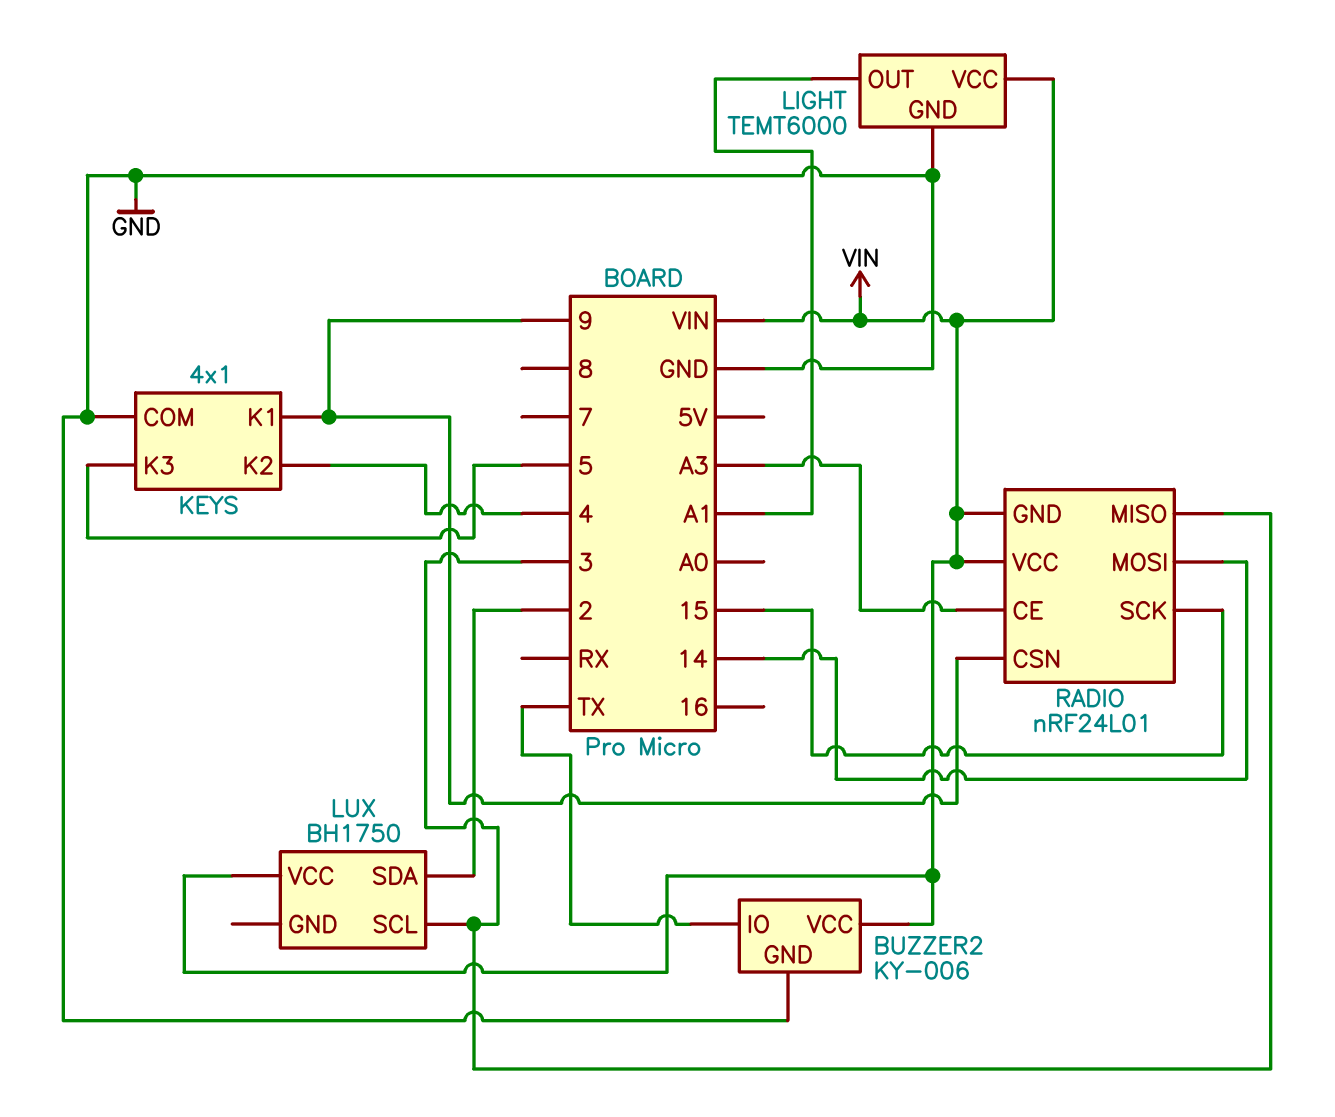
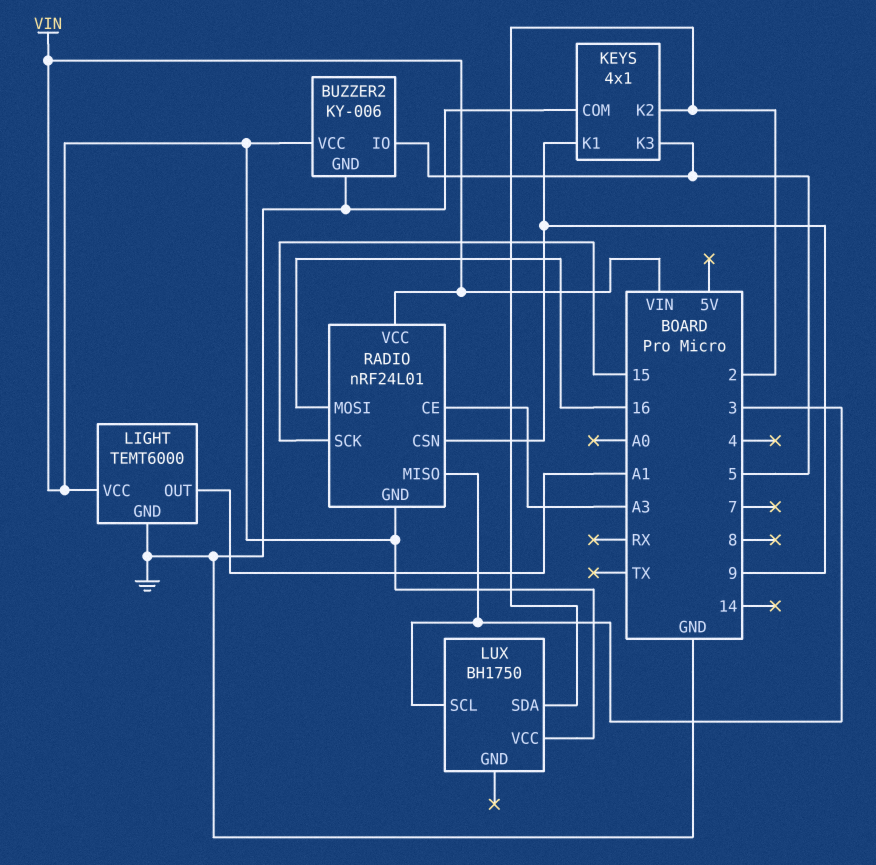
BUZZER2 pin IO: TX -> 5
KEYS pin K2: 4 -> 2
RADIO pin MOSI: 14 -> 16

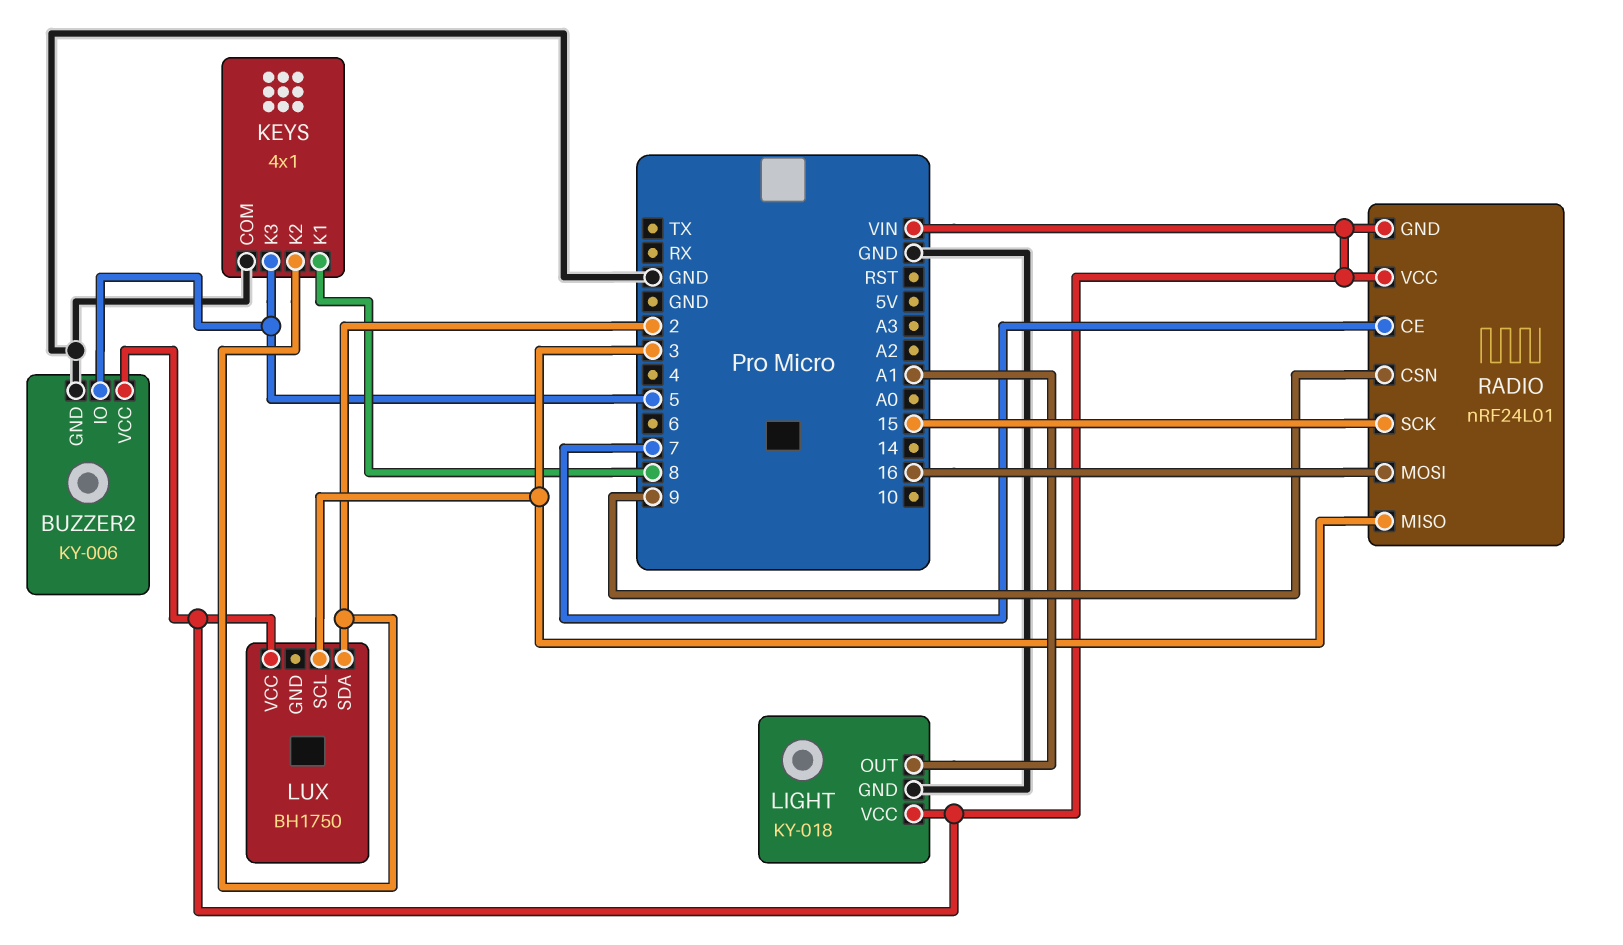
KEYS pin K1: 9 -> 8
LIGHT: TEMT6000 -> KY-018
RADIO pin CE: A3 -> 7

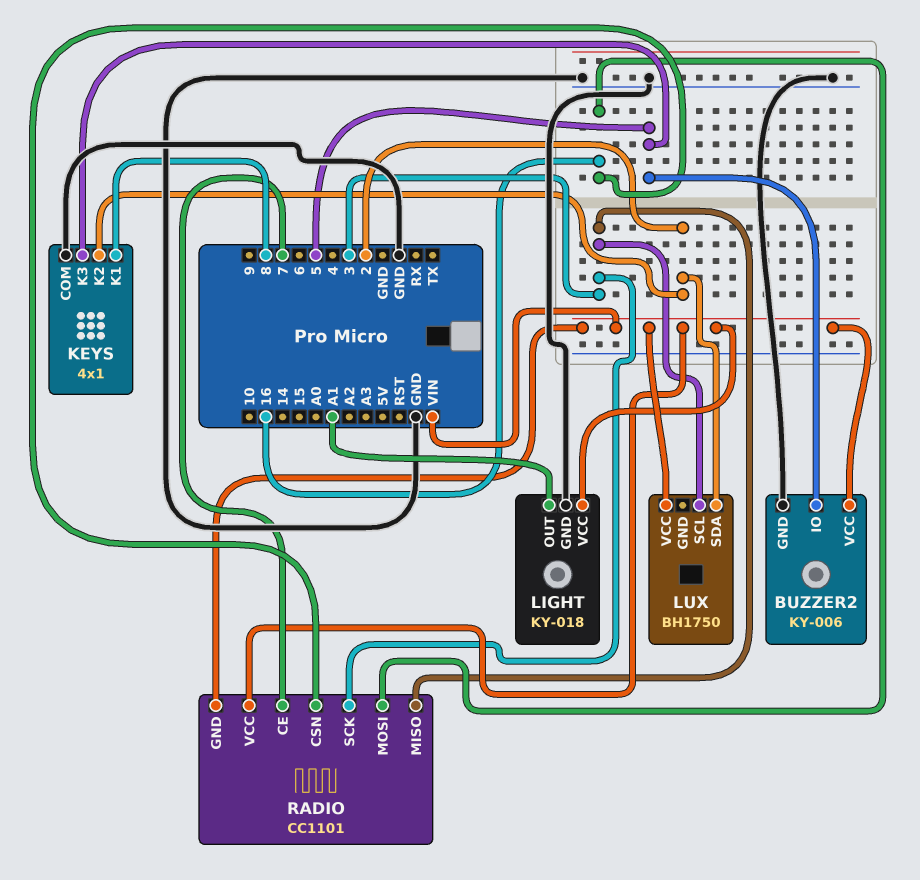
RADIO: nRF24L01 -> CC1101
RADIO pin CSN: 9 -> 16
RADIO pin SCK: 15 -> 3

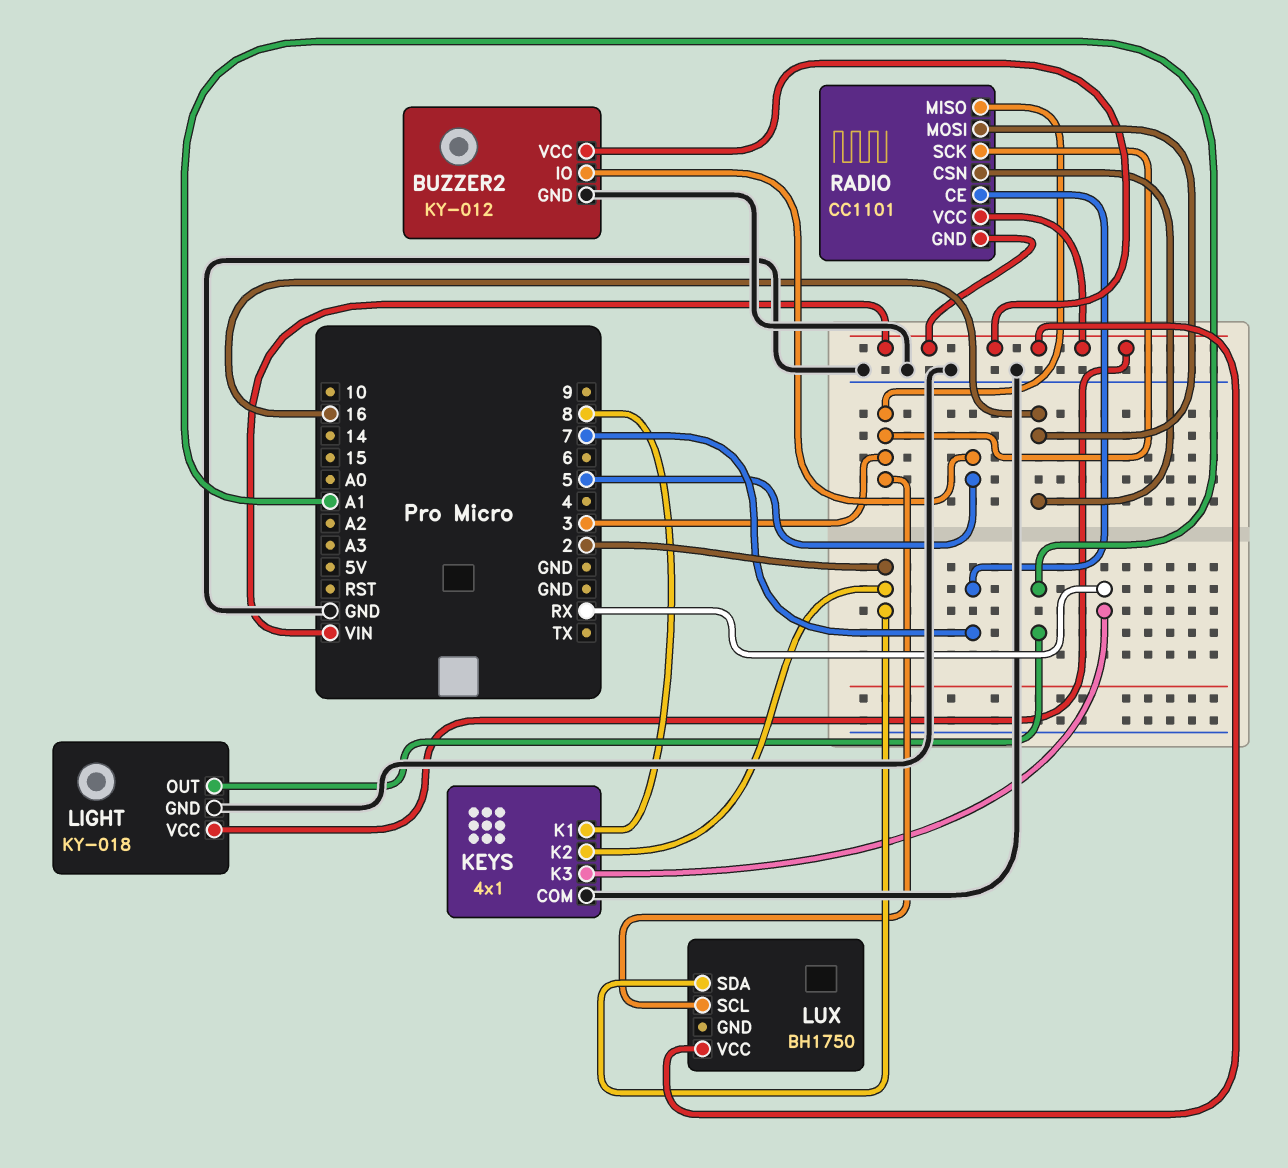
BUZZER2: KY-006 -> KY-012
KEYS pin K3: 5 -> RX

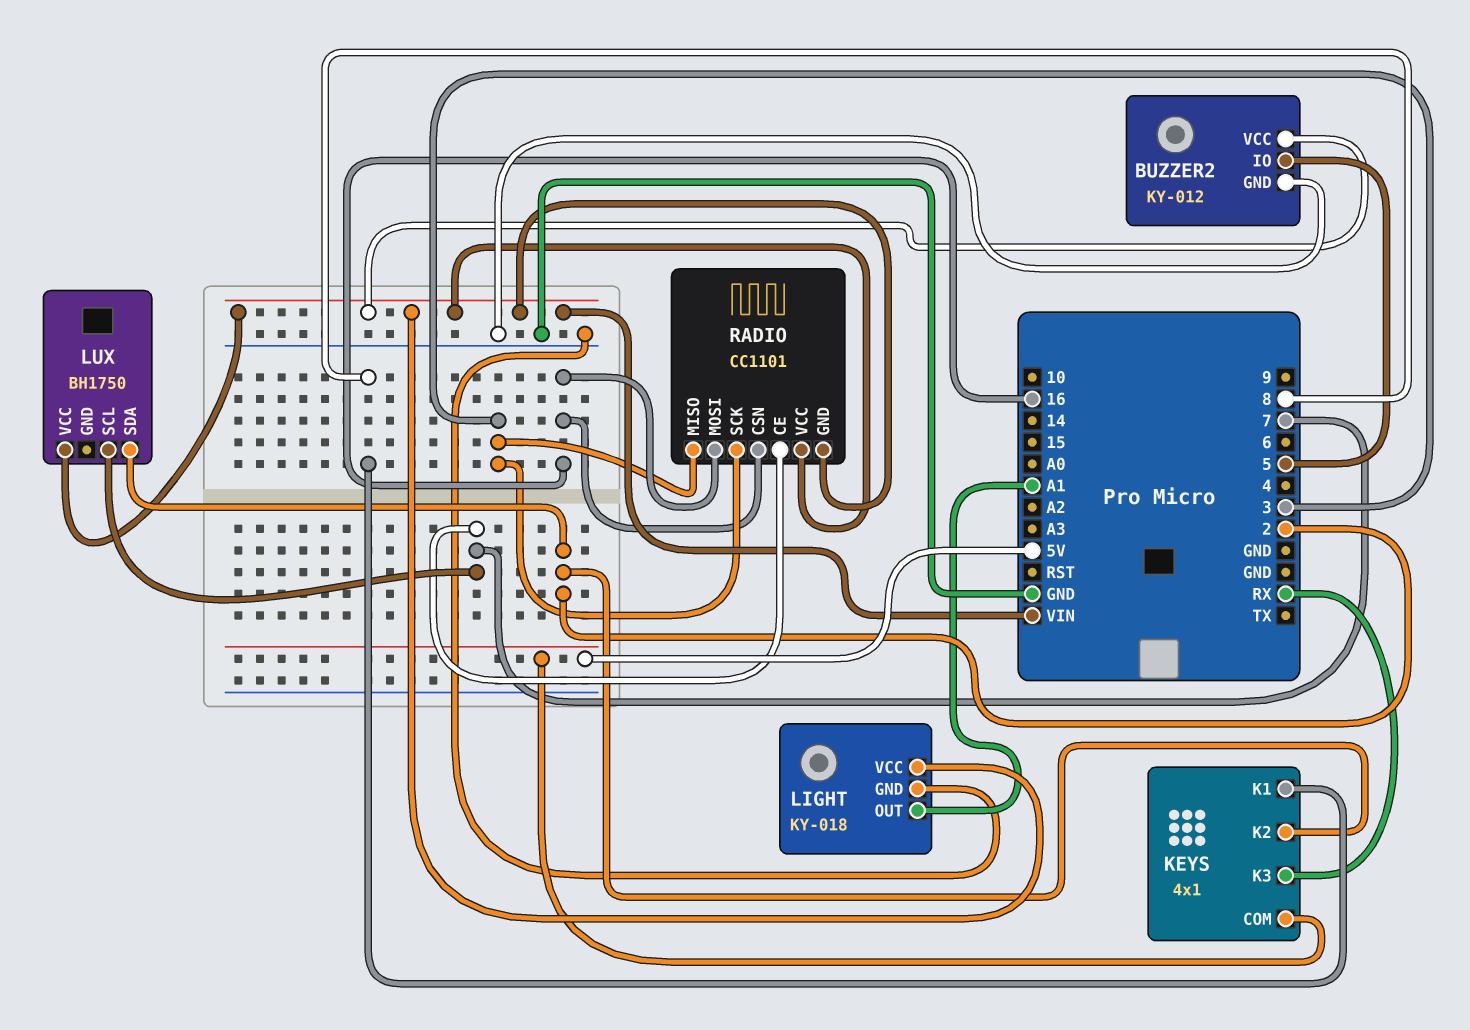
KEYS pin COM: GND -> 5V
LUX pin SCL: 3 -> 7

